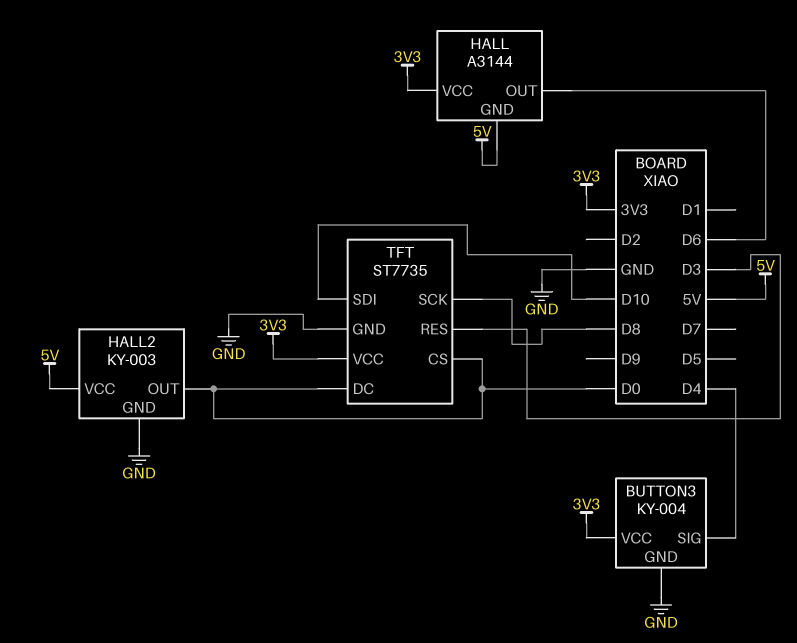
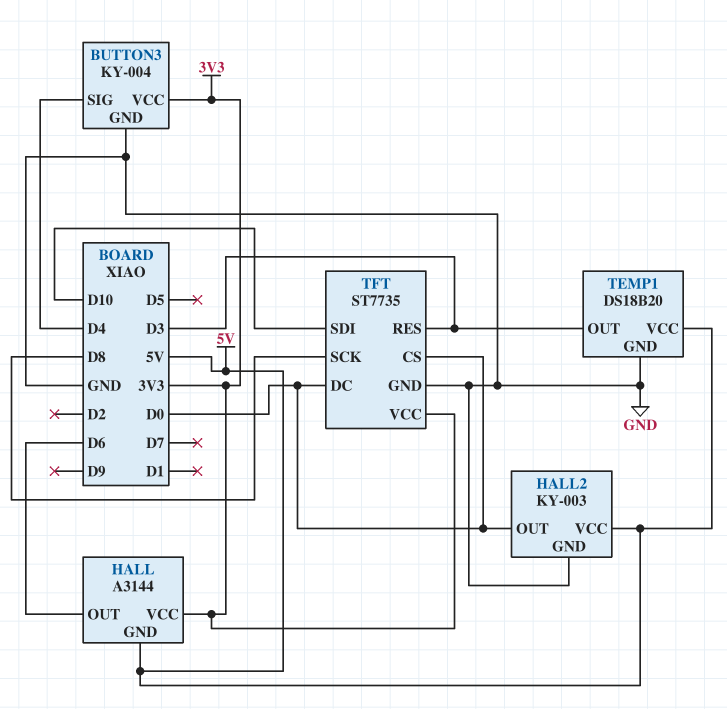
TEMP1: none -> DS18B20
TEMP1 pin GND: none -> GND
TEMP1 pin OUT: none -> D3
TEMP1 pin VCC: none -> 5V

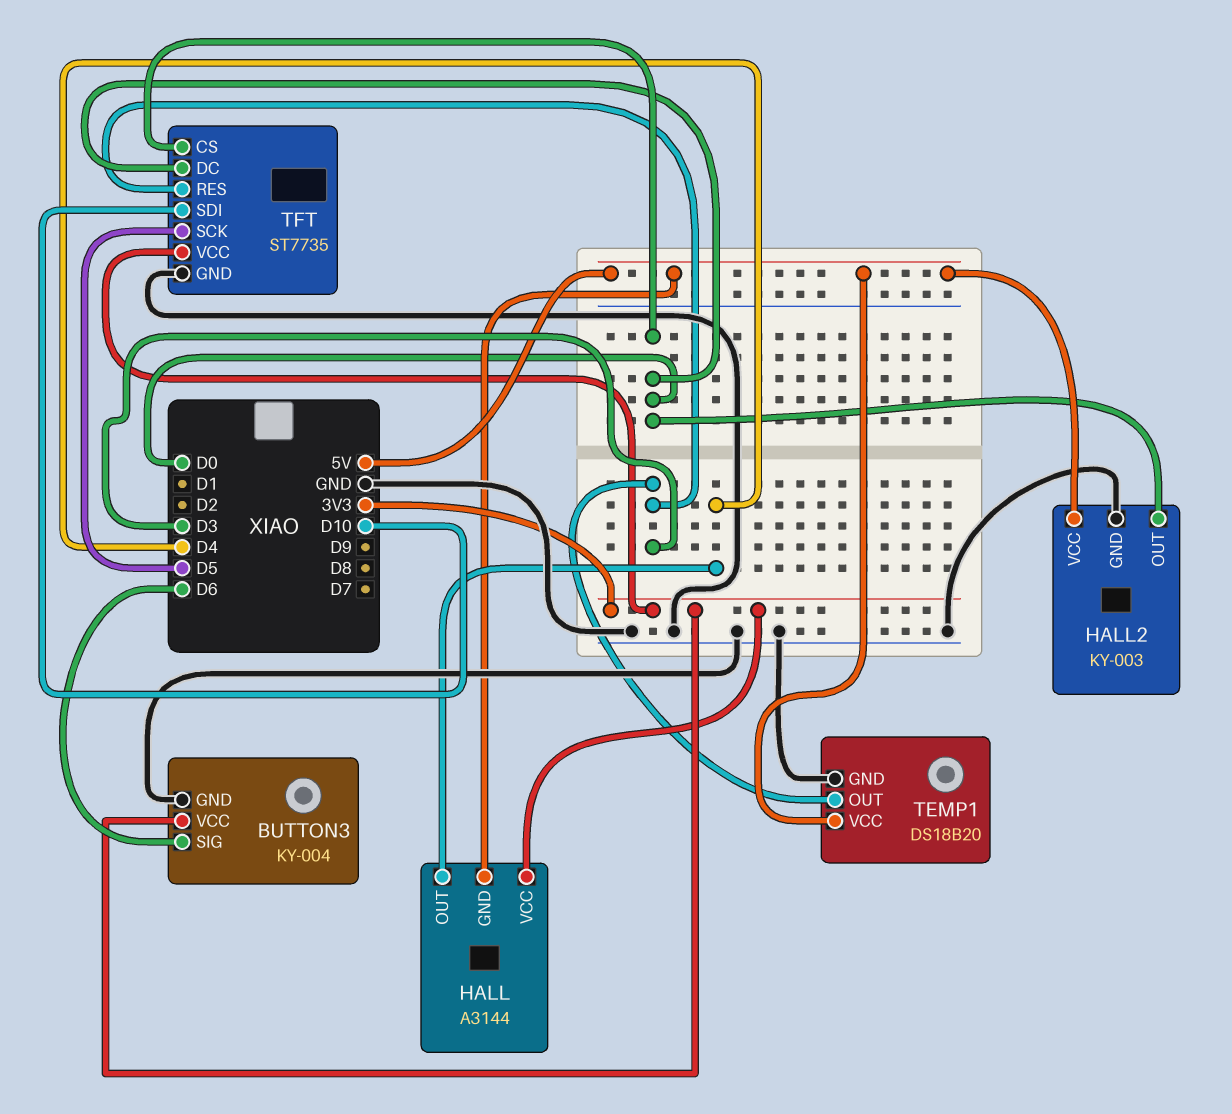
BUTTON3 pin SIG: D4 -> D6
HALL pin OUT: D6 -> D4
TFT pin SCK: D8 -> D5

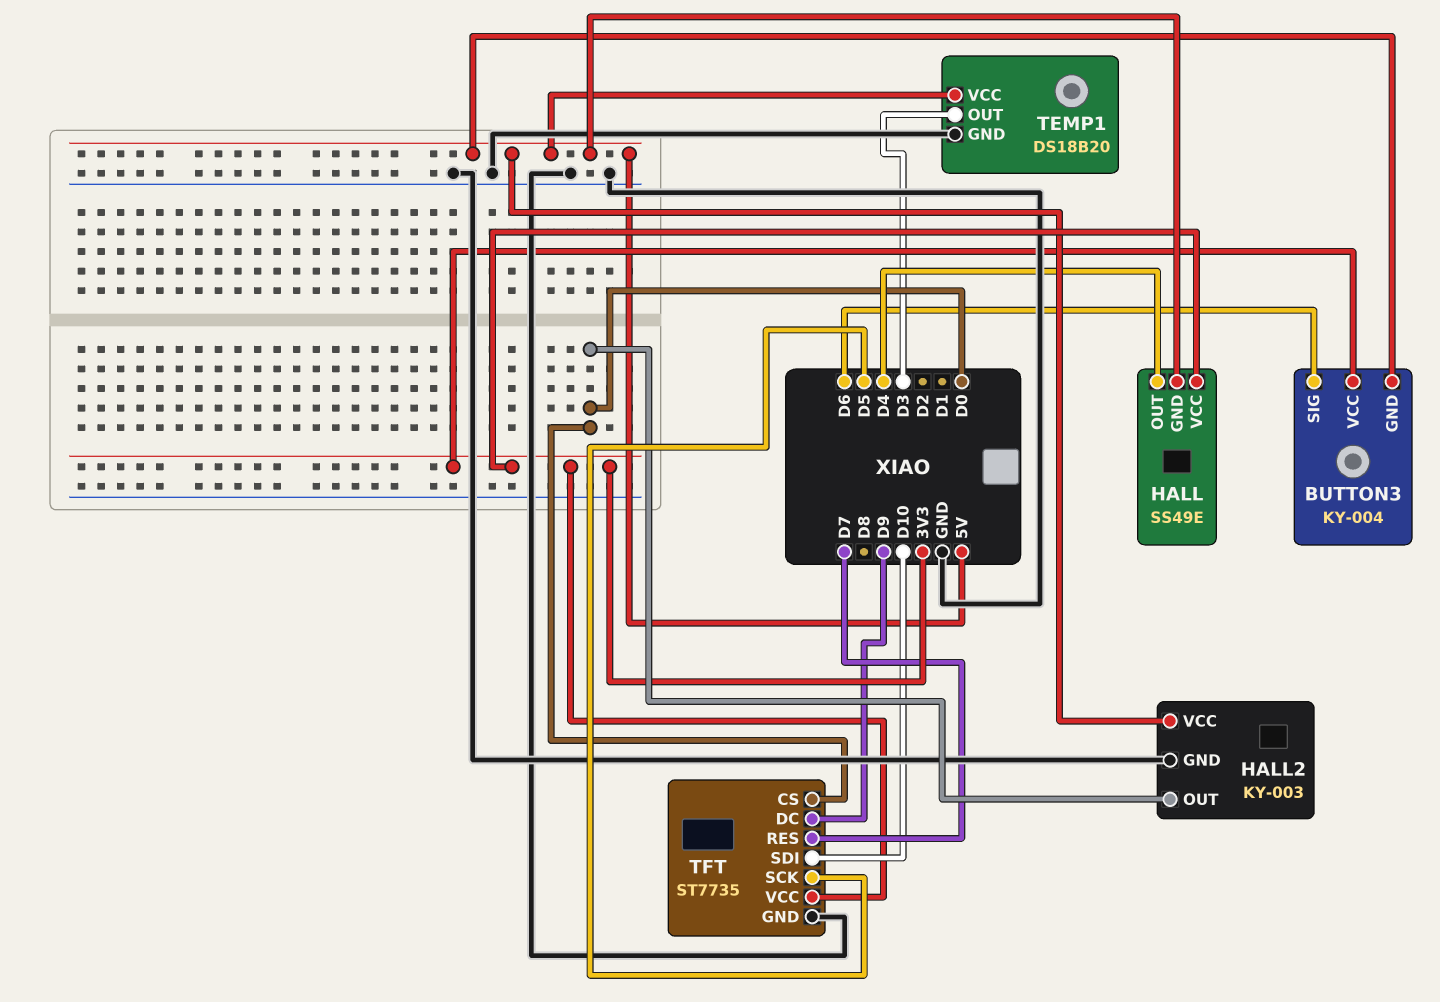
BUTTON3 pin GND: GND -> 5V
HALL: A3144 -> SS49E
TFT pin DC: D0 -> D9
TFT pin RES: D3 -> D7

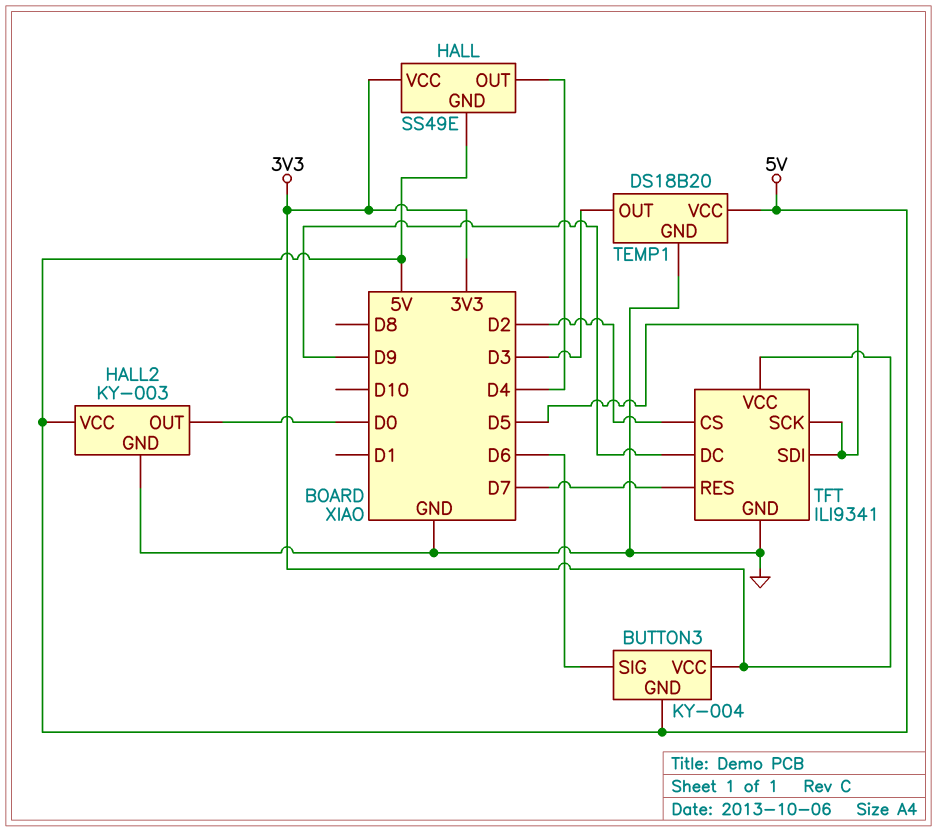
TFT: ST7735 -> ILI9341
TFT pin CS: D0 -> D2
TFT pin SDI: D10 -> D5

